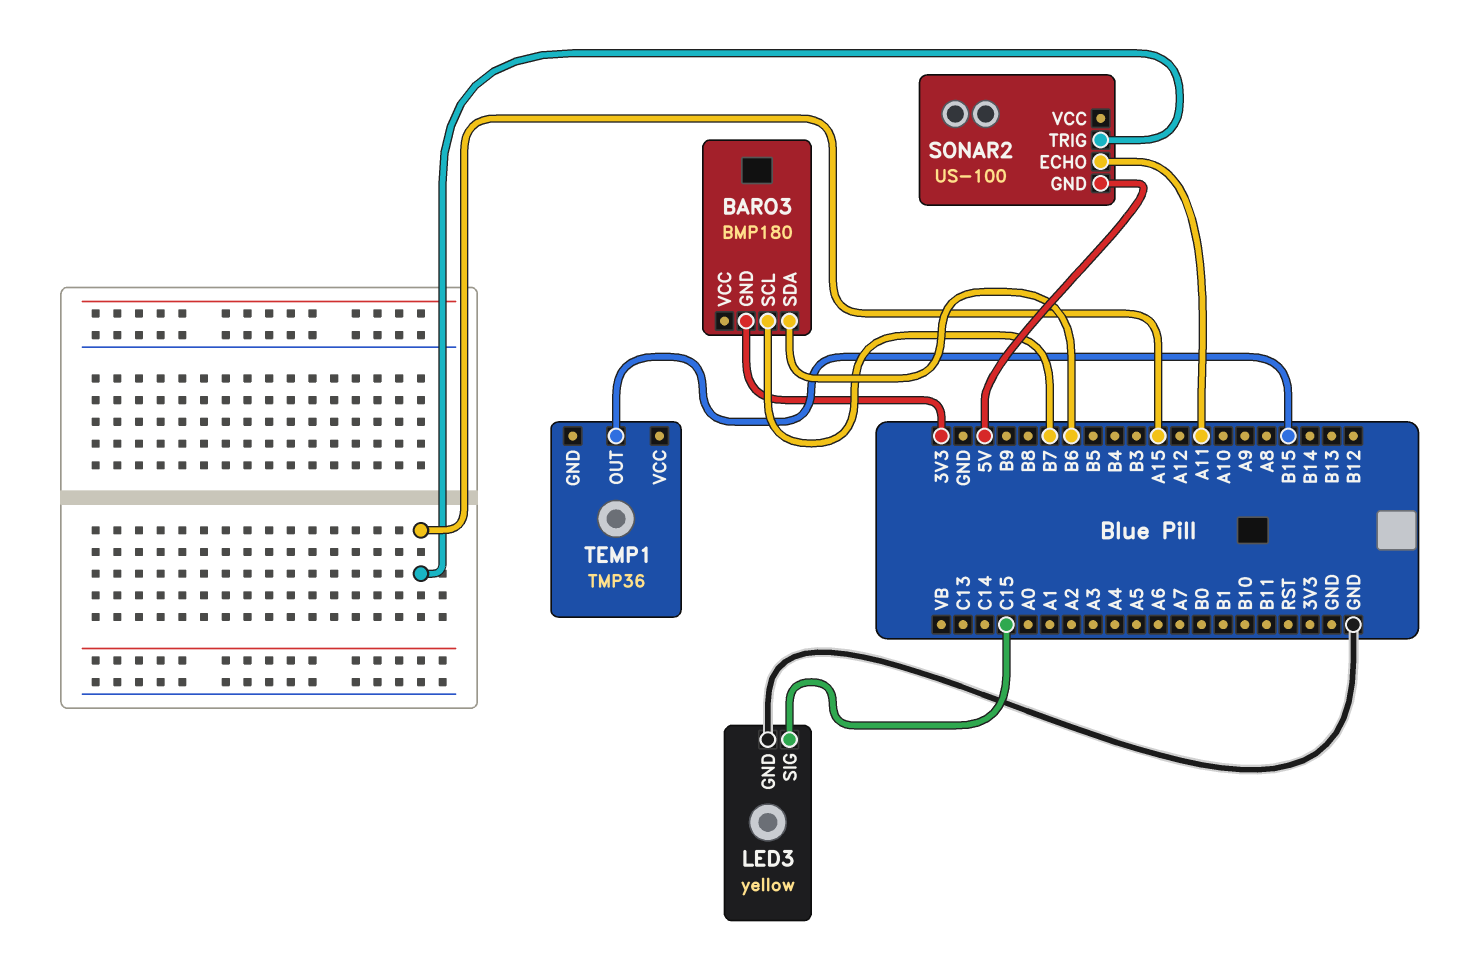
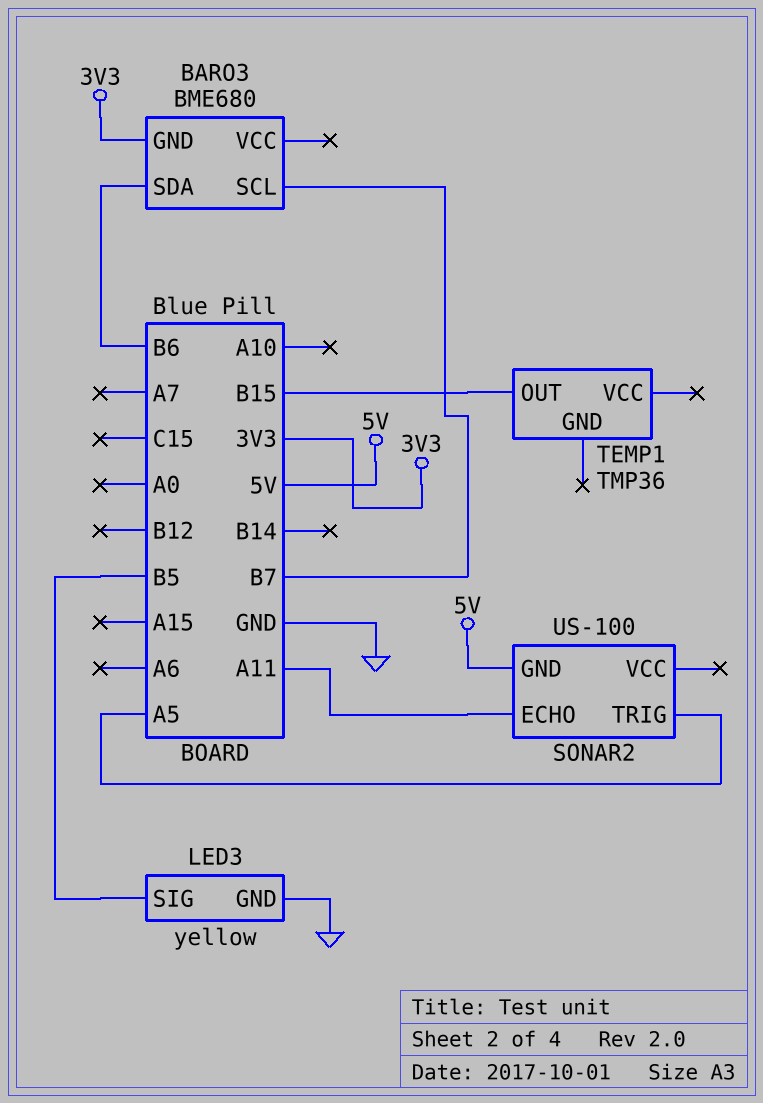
BARO3: BMP180 -> BME680
LED3 pin SIG: C15 -> B5
SONAR2 pin TRIG: A15 -> A5

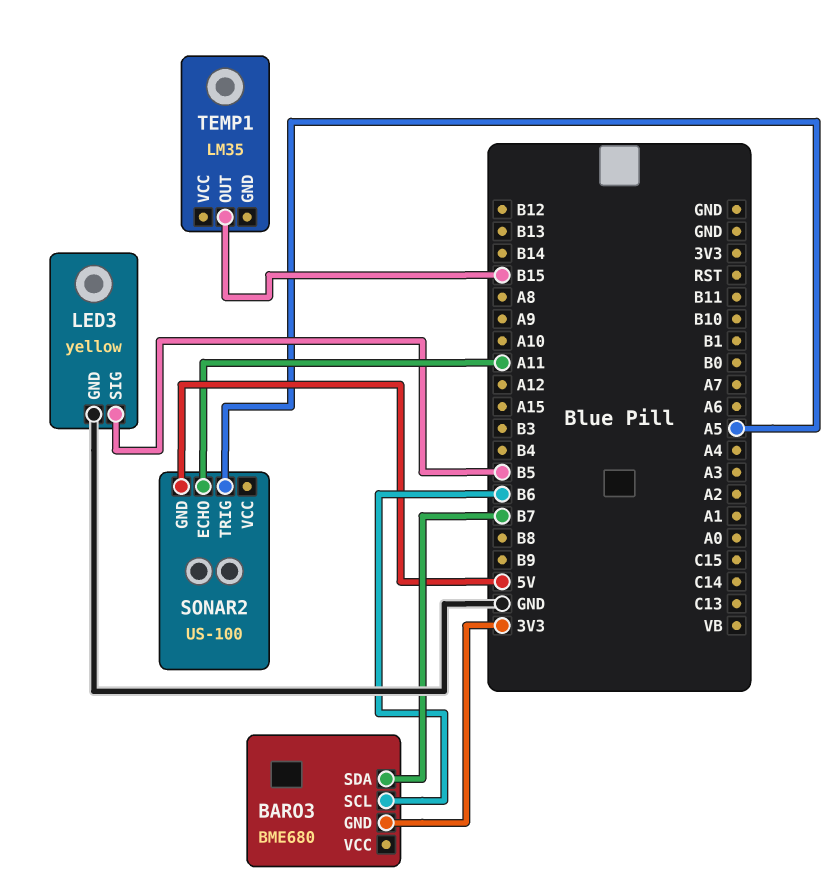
BARO3 pin SCL: B7 -> B6
BARO3 pin SDA: B6 -> B7
TEMP1: TMP36 -> LM35

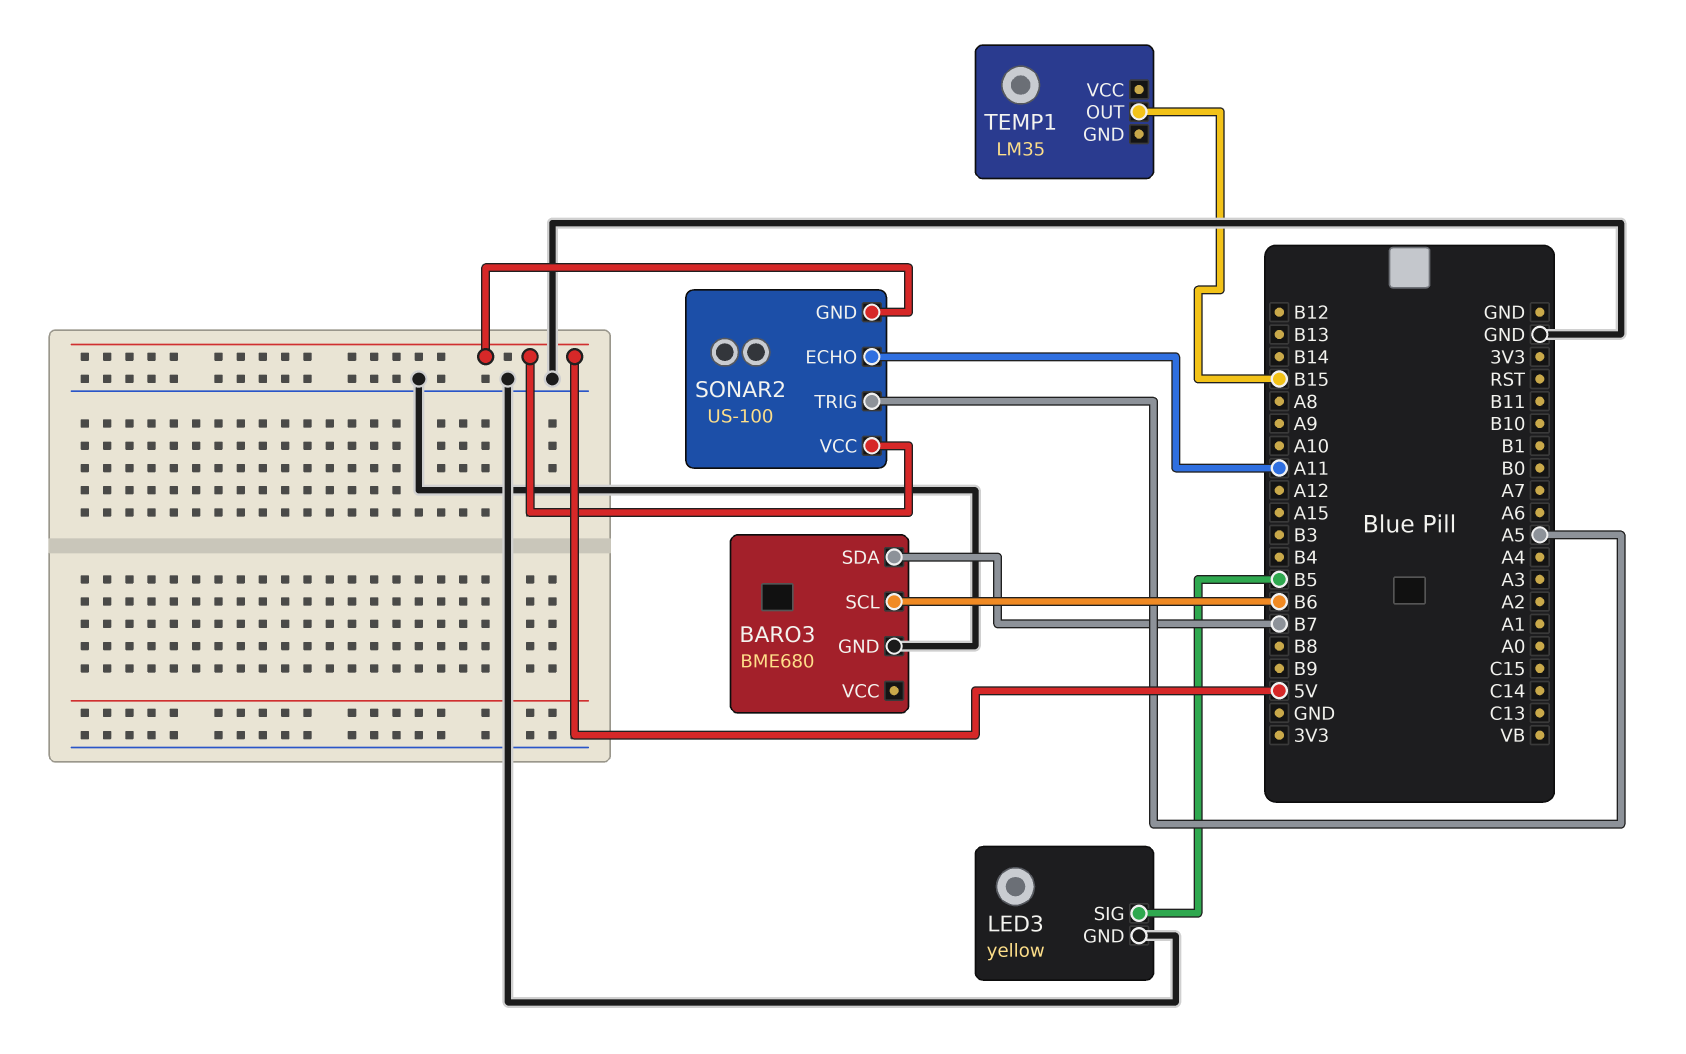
BARO3 pin GND: 3V3 -> GND
SONAR2 pin VCC: none -> 5V

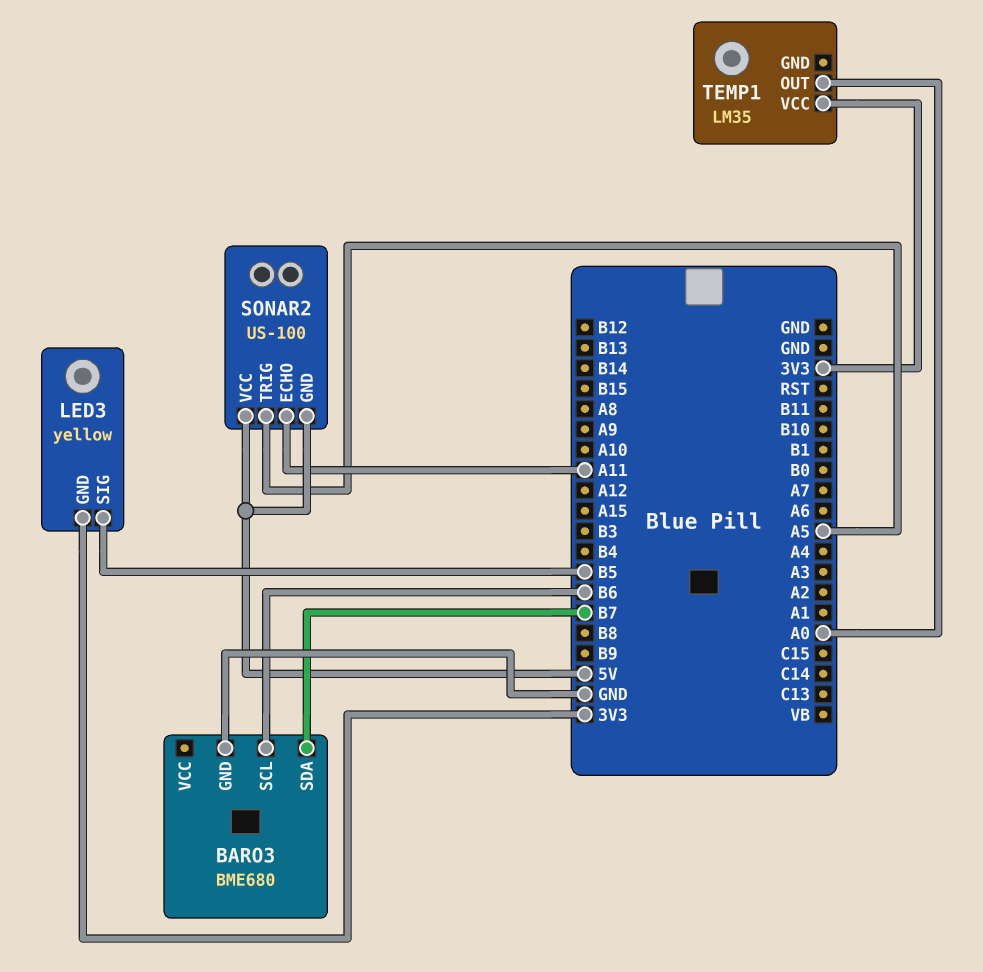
LED3 pin GND: GND -> 3V3
TEMP1 pin OUT: B15 -> A0
TEMP1 pin VCC: none -> 3V3

